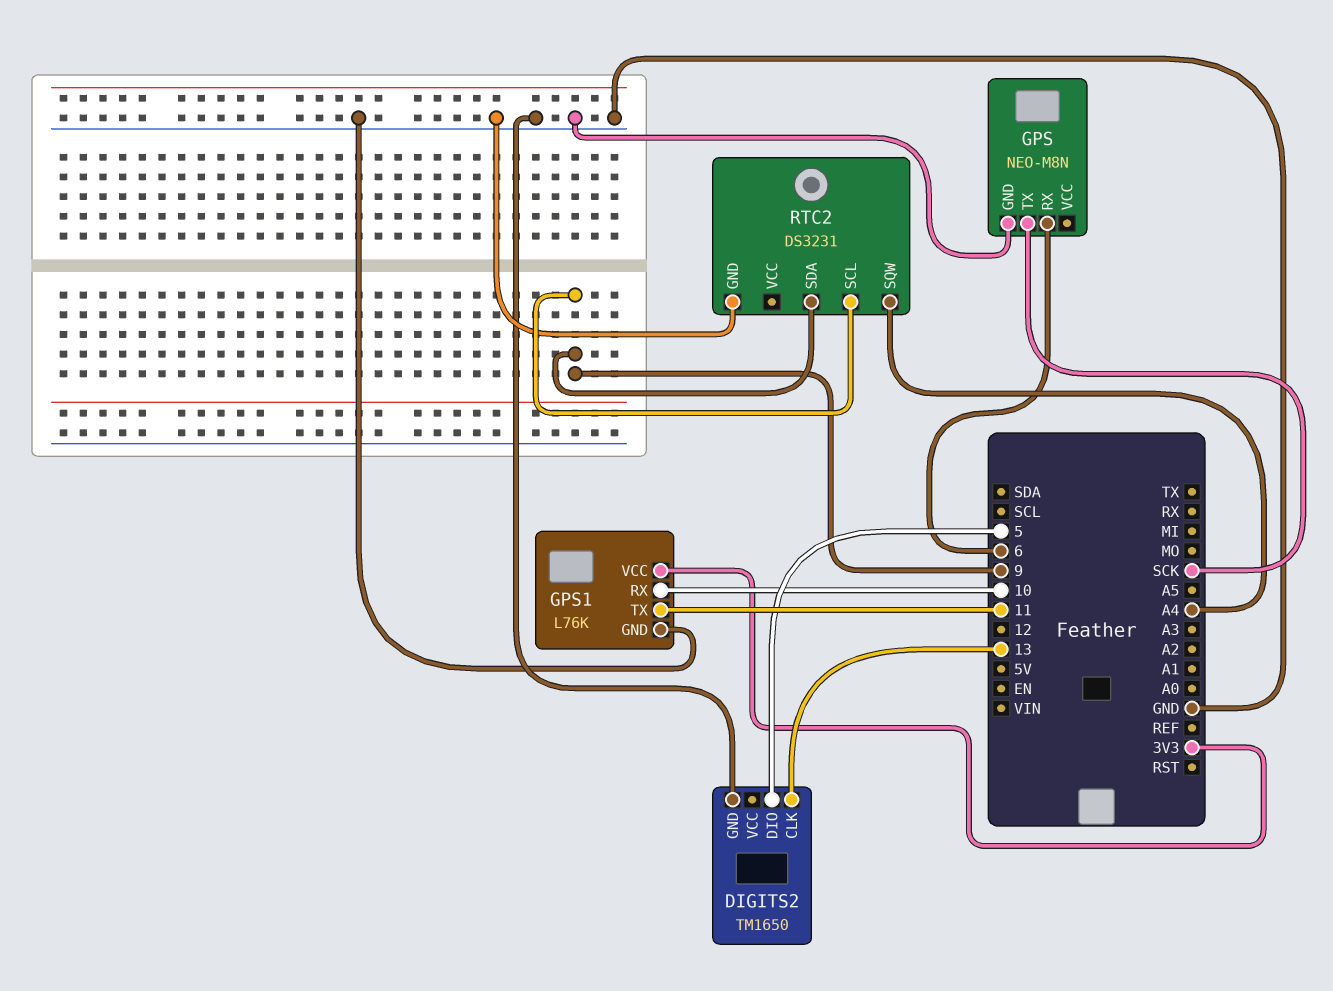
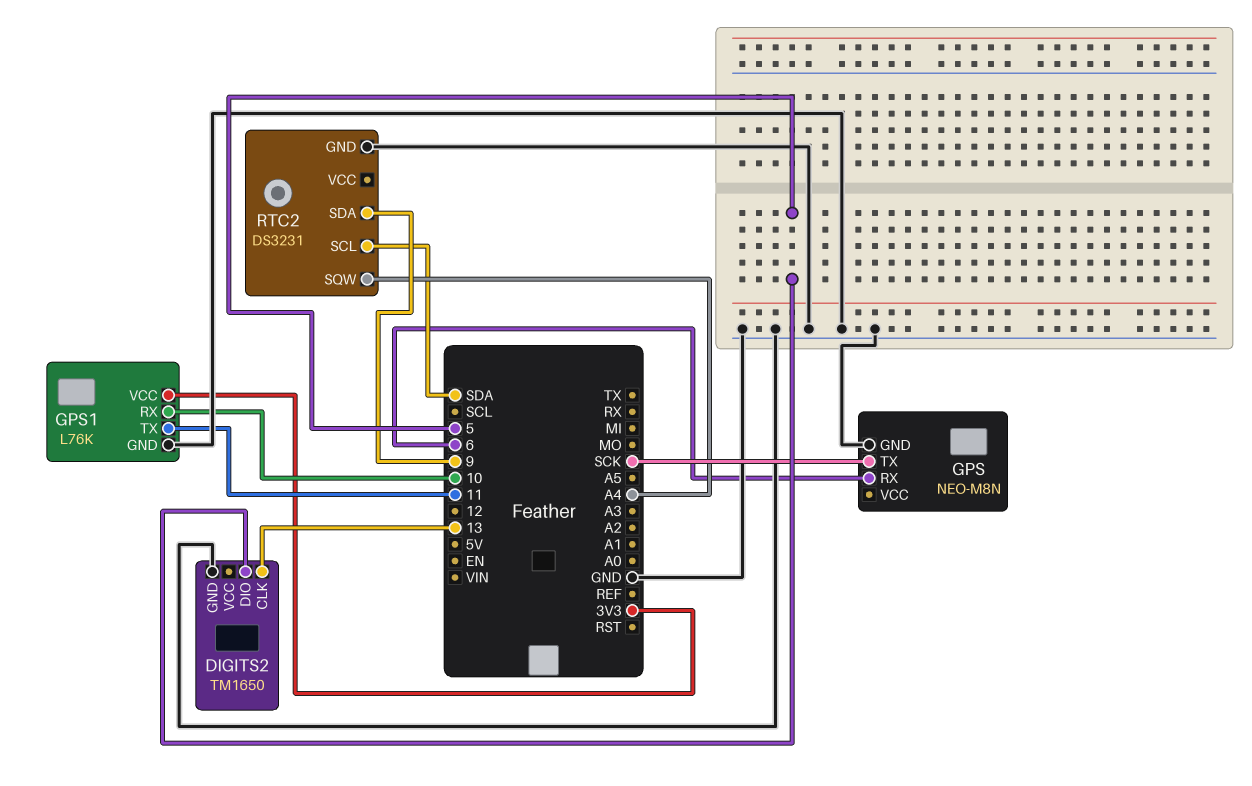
RTC2 pin SCL: 9 -> SDA

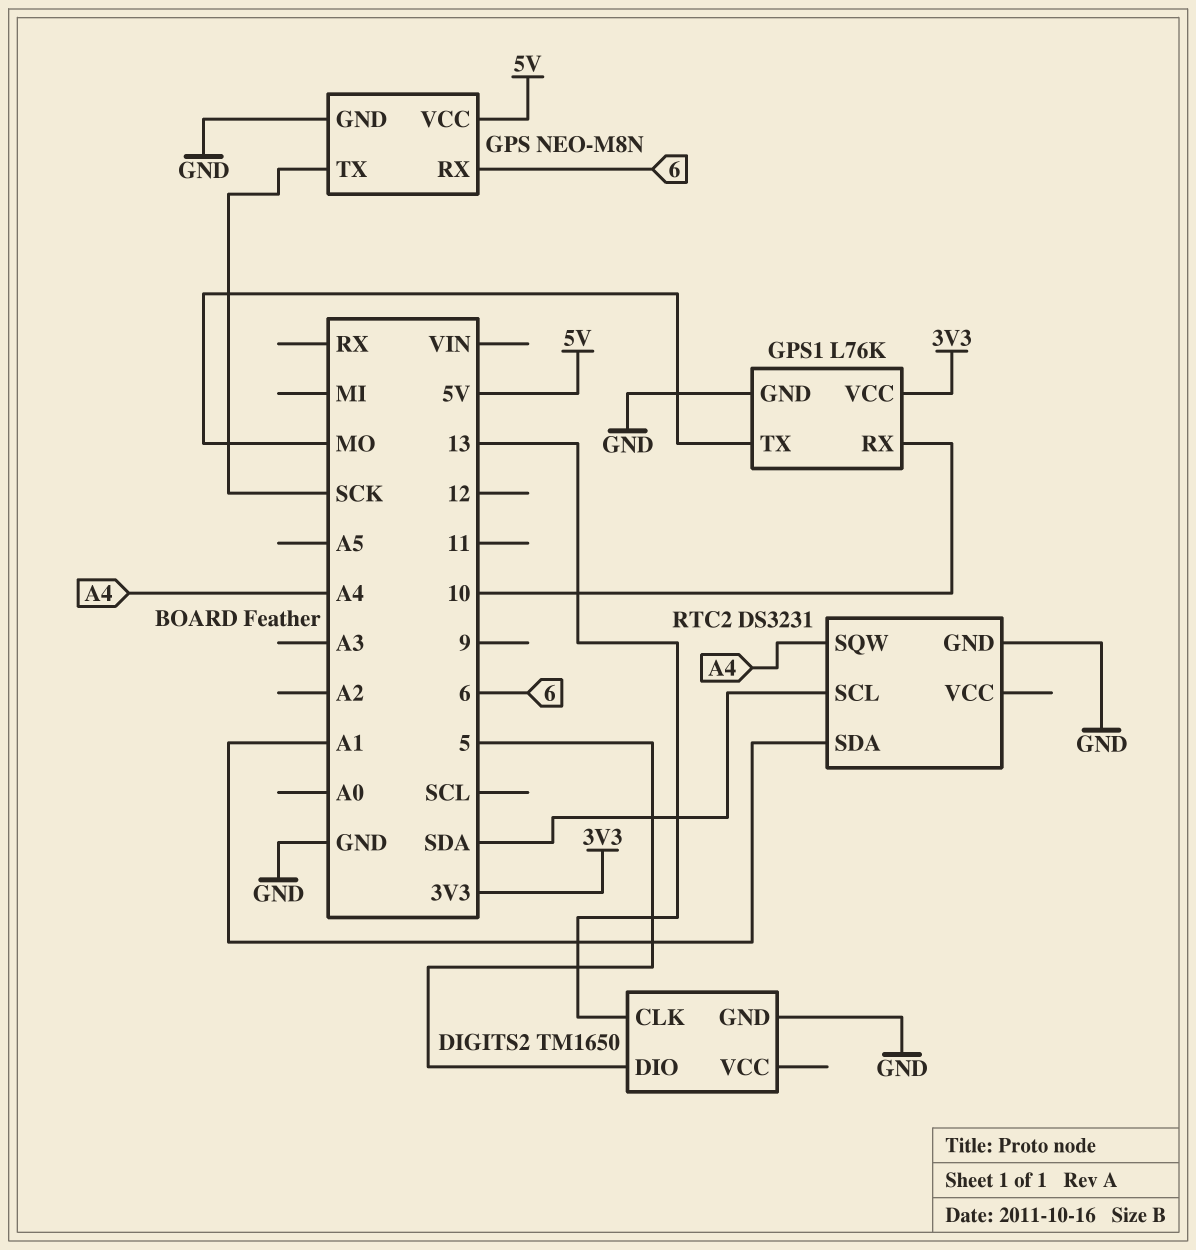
GPS pin VCC: none -> 5V
GPS1 pin TX: 11 -> MO
RTC2 pin SDA: 9 -> A1

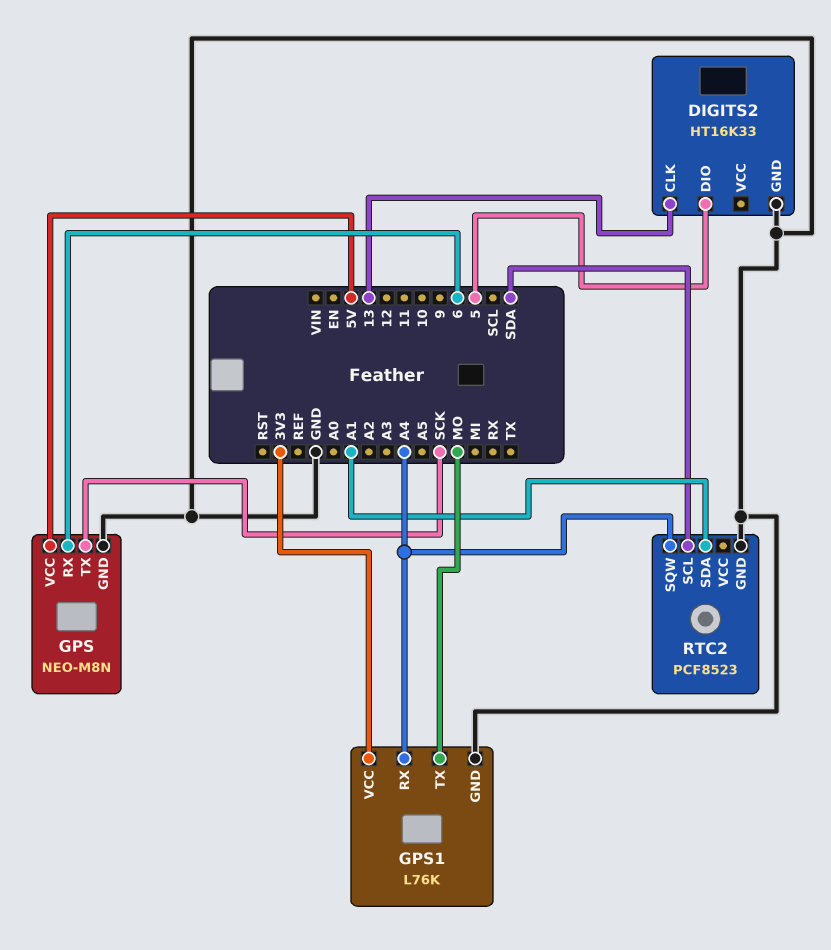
DIGITS2: TM1650 -> HT16K33
GPS1 pin RX: 10 -> A4
RTC2: DS3231 -> PCF8523

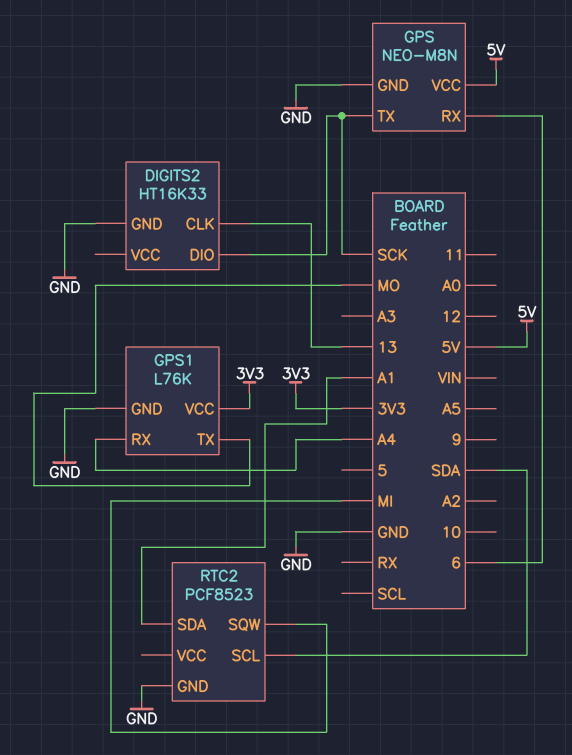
DIGITS2 pin DIO: 5 -> SCK
RTC2 pin SQW: A4 -> MI

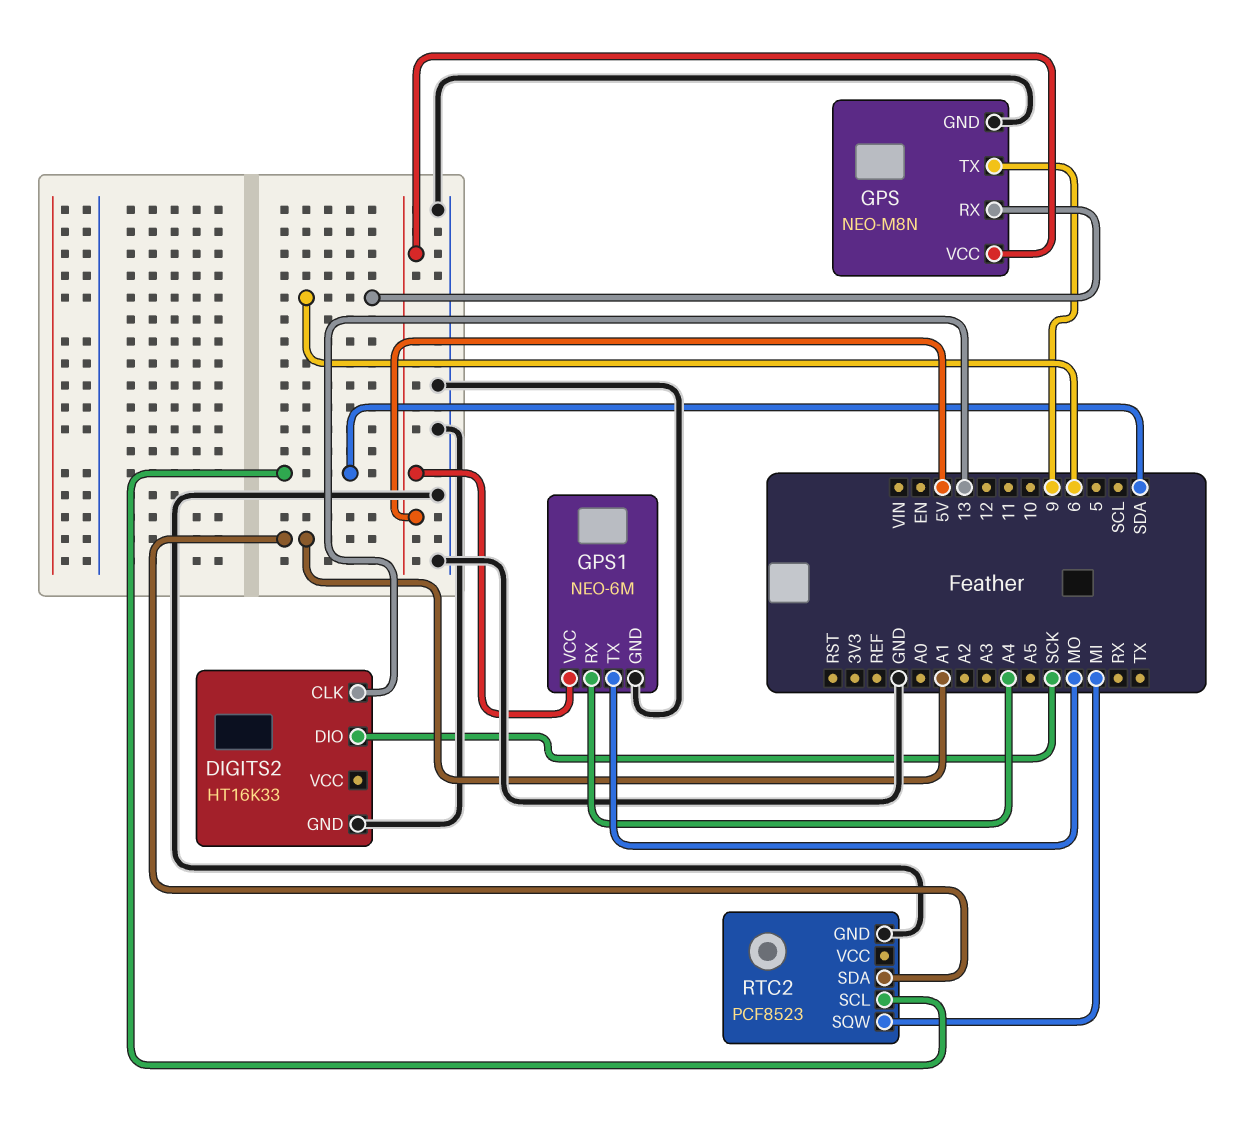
GPS pin TX: SCK -> 9
GPS1: L76K -> NEO-6M
GPS1 pin VCC: 3V3 -> 5V

